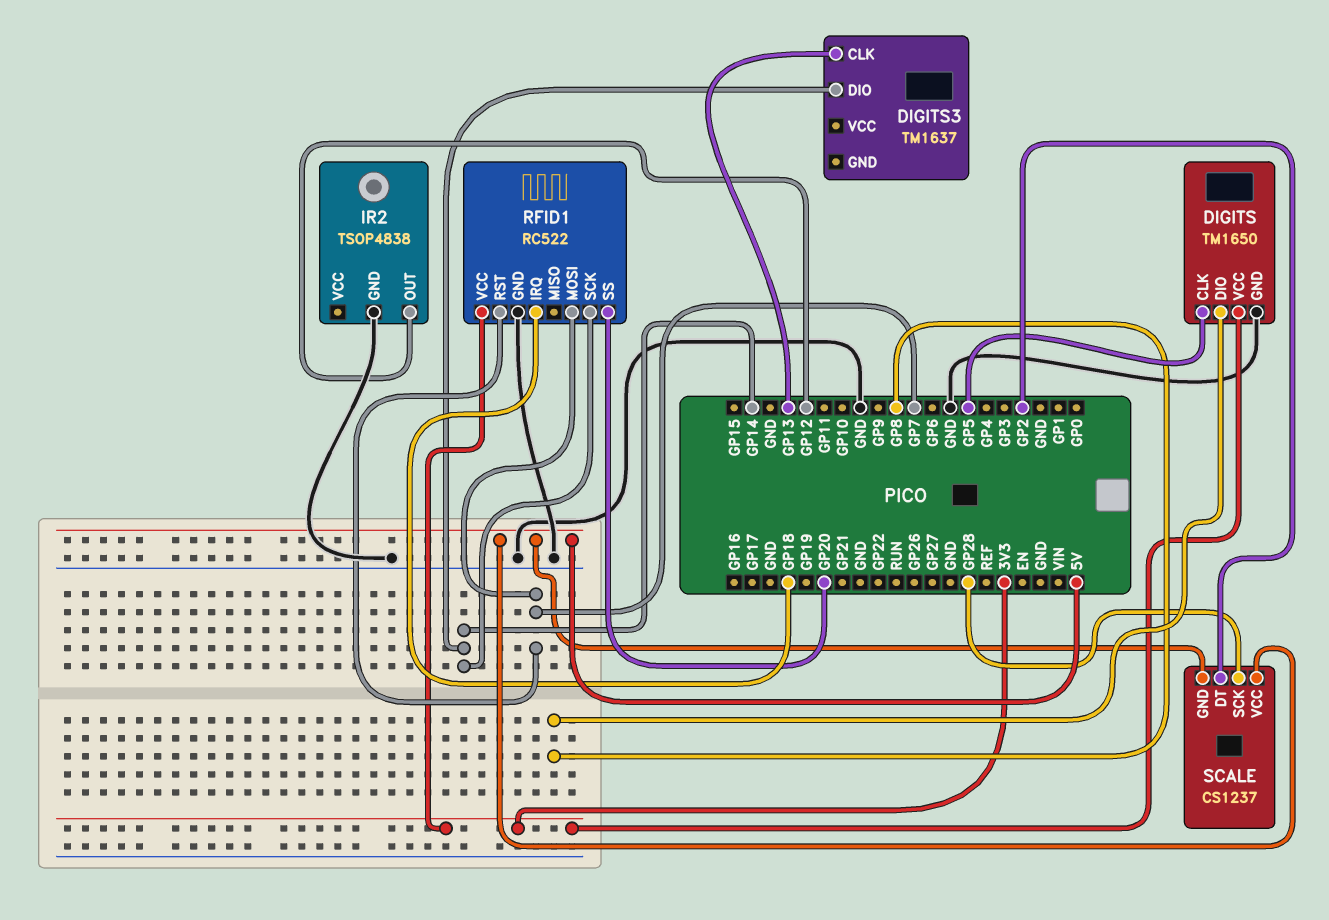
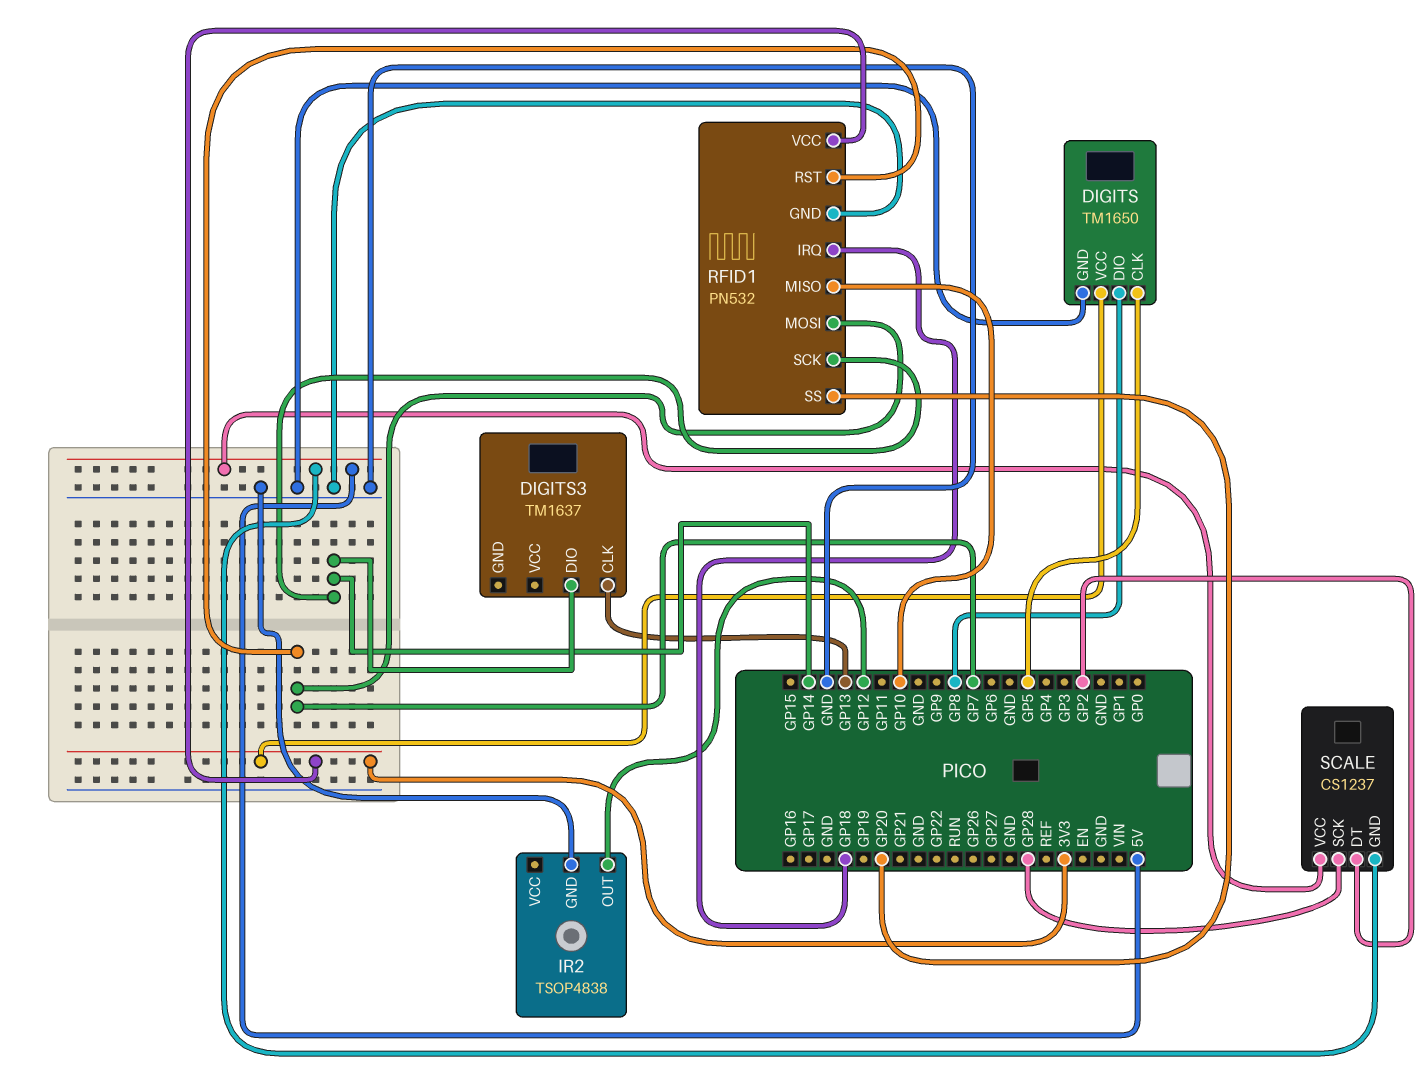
RFID1: RC522 -> PN532
RFID1 pin MISO: none -> GP10

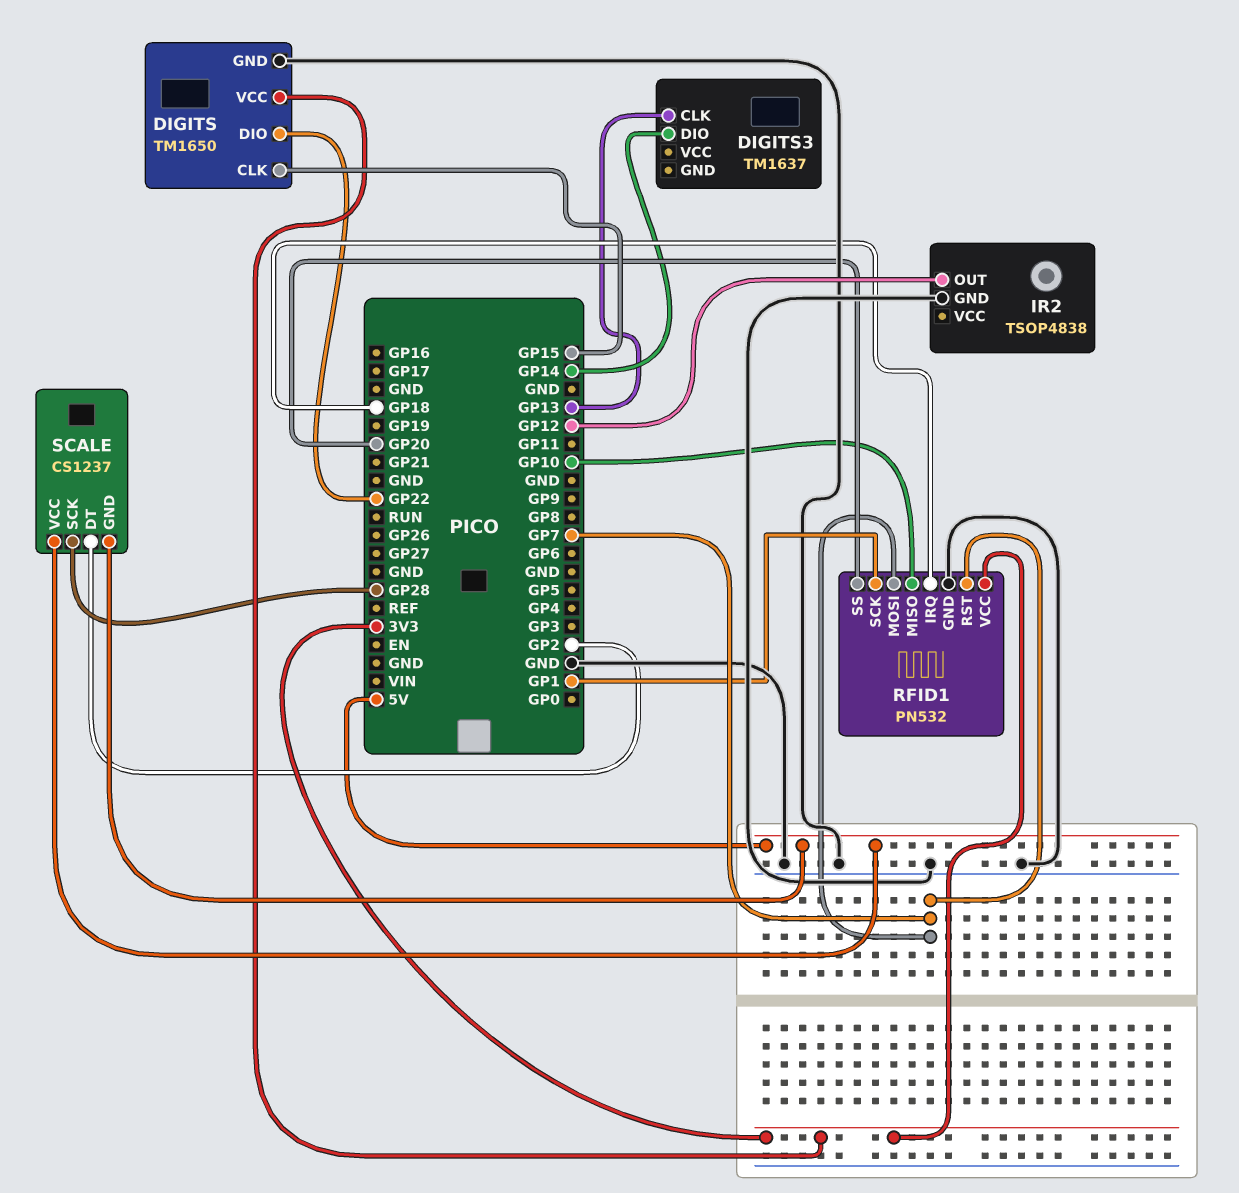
DIGITS pin CLK: GP5 -> GP15
DIGITS pin DIO: GP8 -> GP22
RFID1 pin SCK: GP14 -> GP1

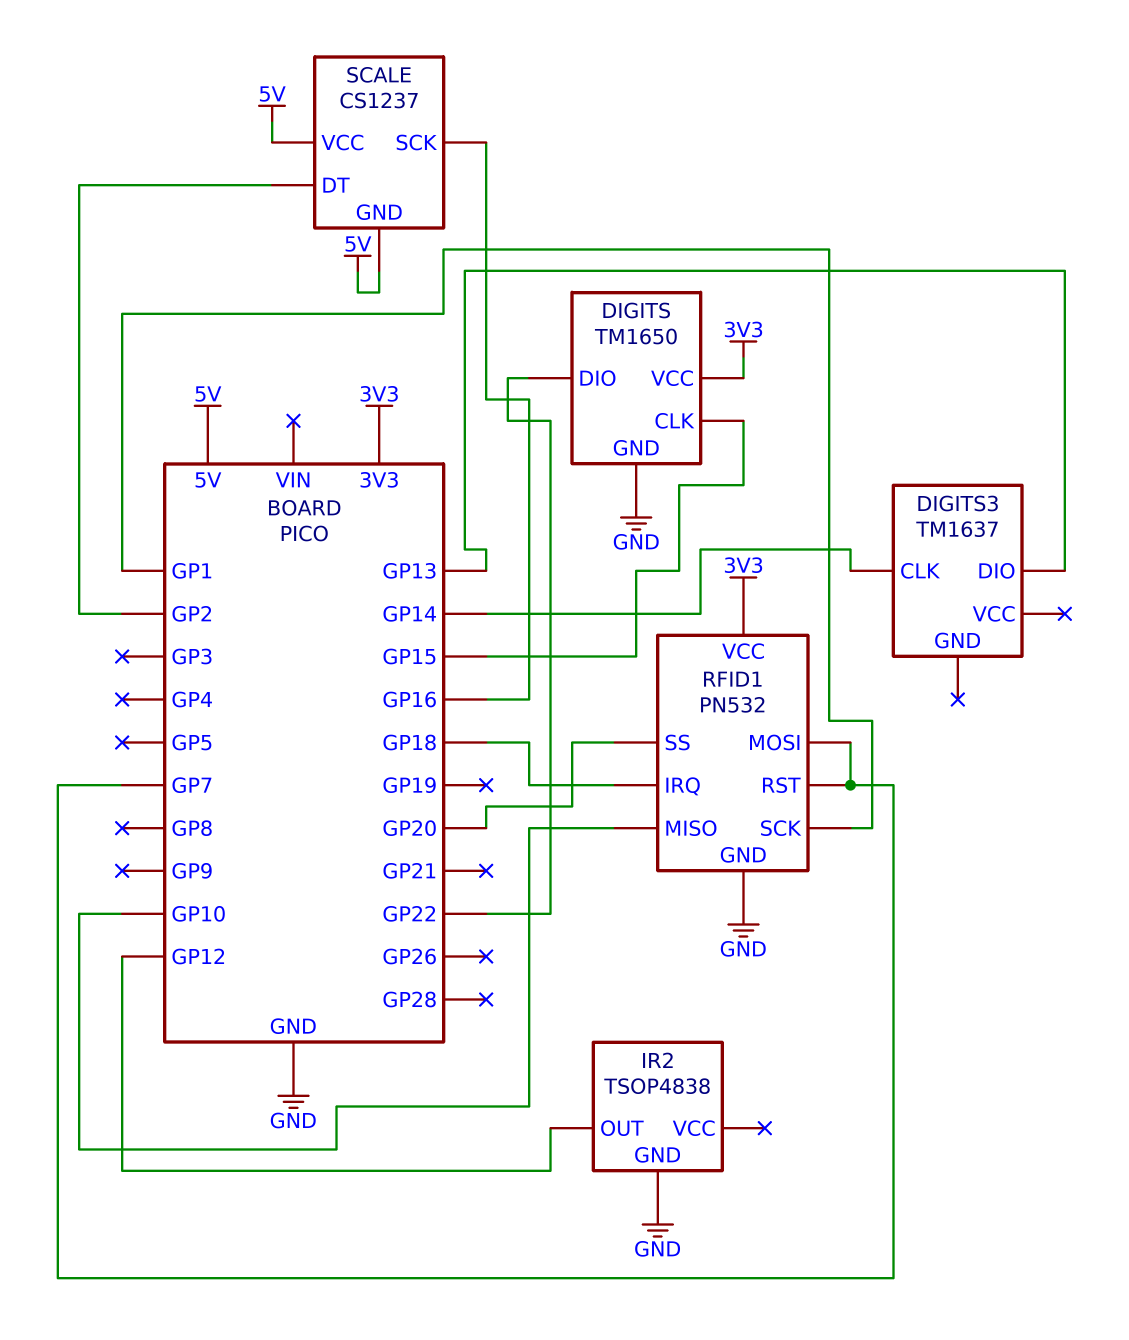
DIGITS3 pin CLK: GP13 -> GP14
DIGITS3 pin DIO: GP14 -> GP13
SCALE pin SCK: GP28 -> GP16

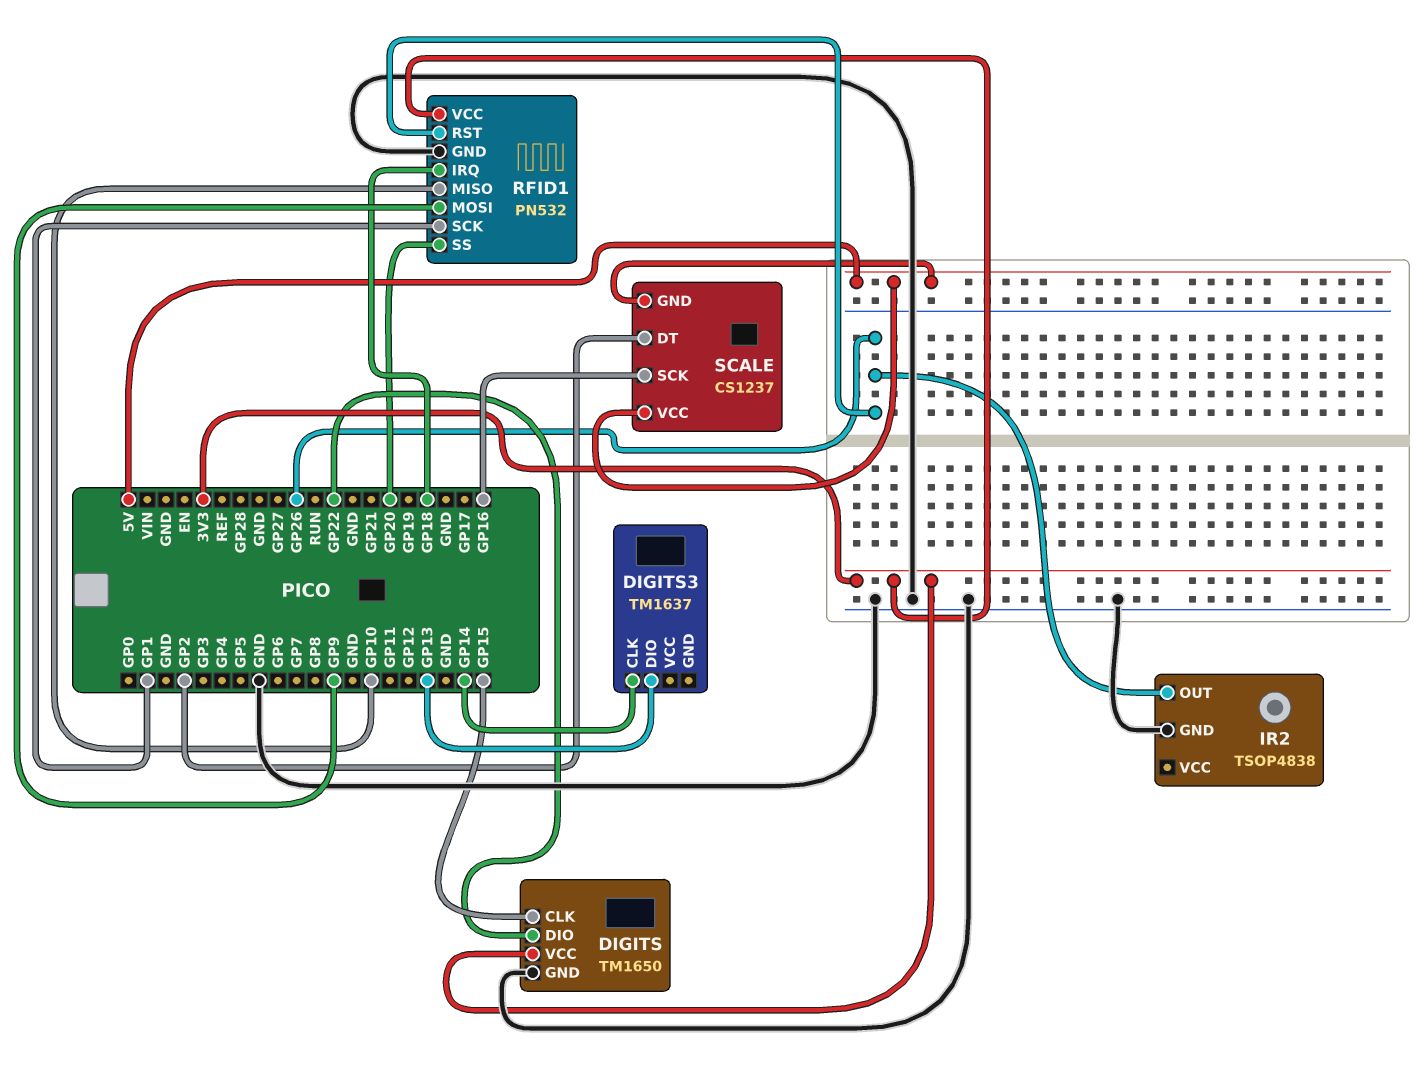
IR2 pin OUT: GP12 -> GP26
RFID1 pin MOSI: GP7 -> GP9
RFID1 pin RST: GP7 -> GP26

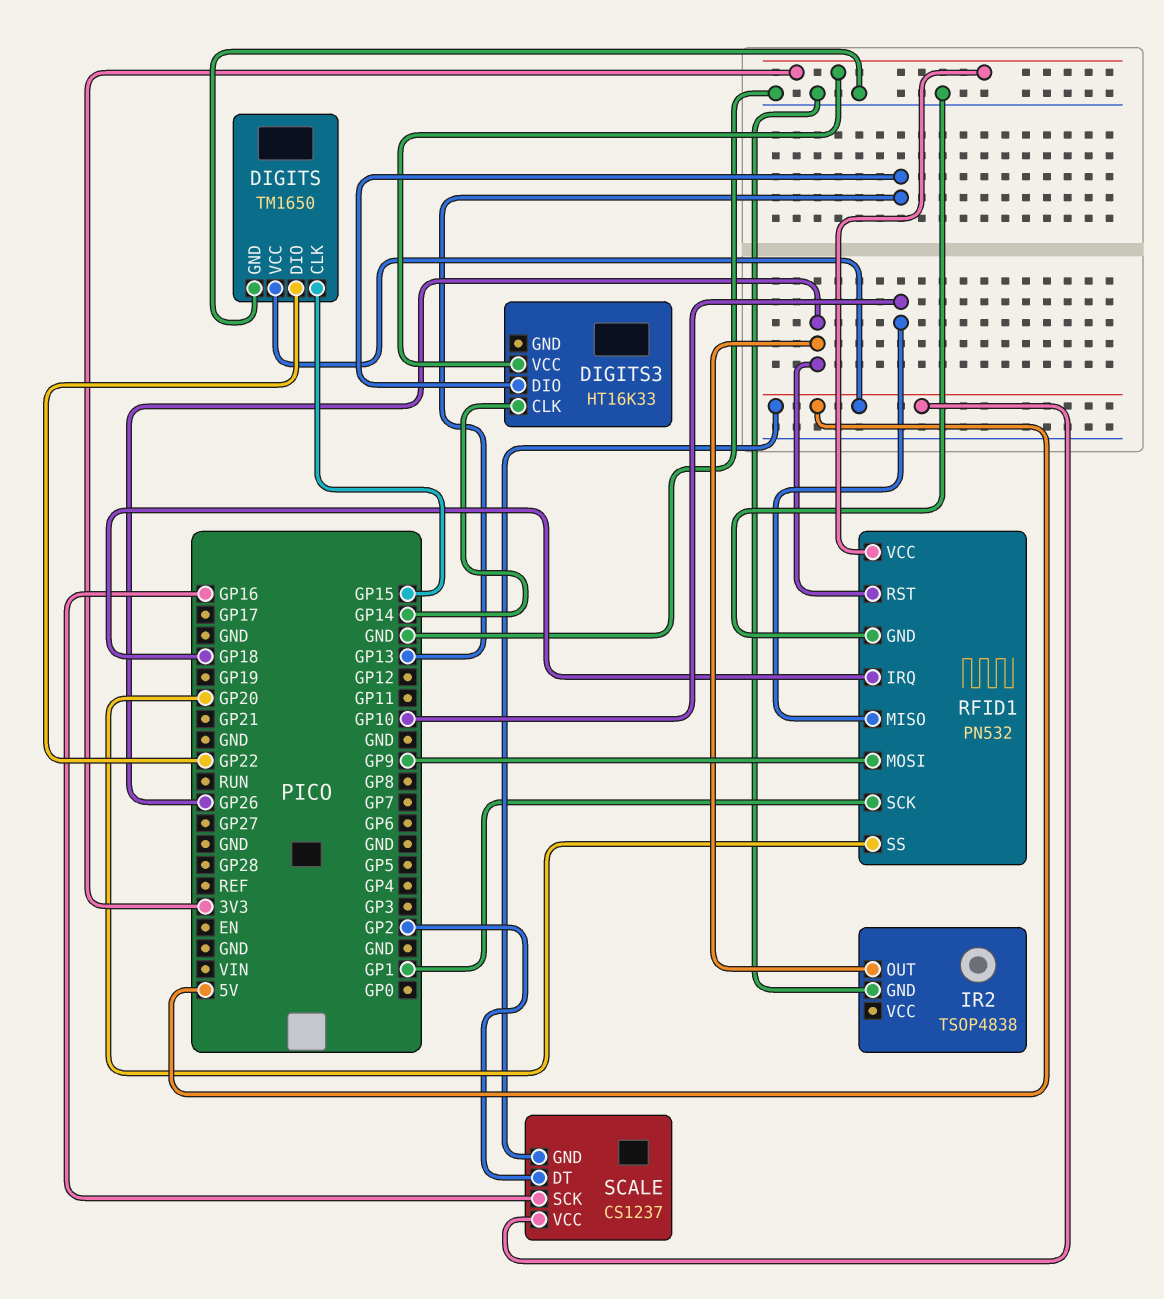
DIGITS pin VCC: 3V3 -> 5V
DIGITS3: TM1637 -> HT16K33
DIGITS3 pin VCC: none -> 3V3

